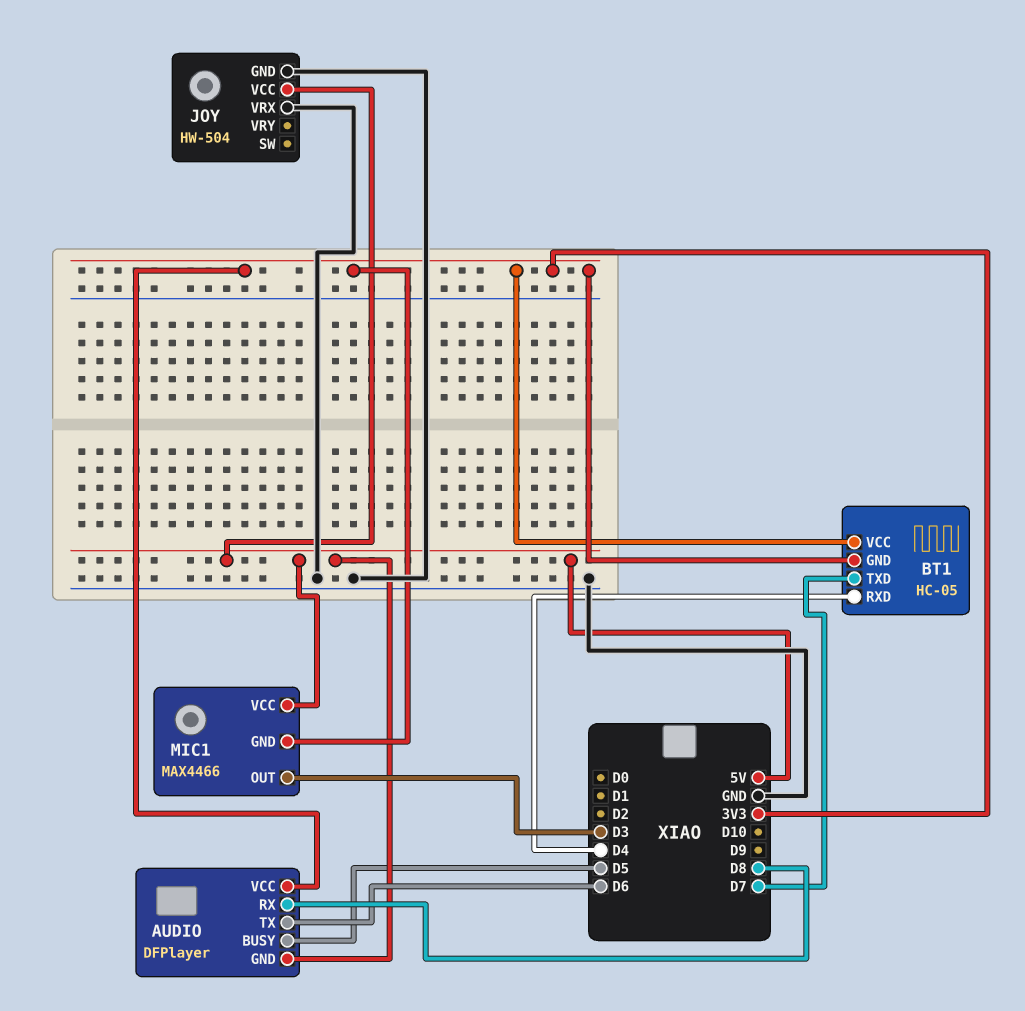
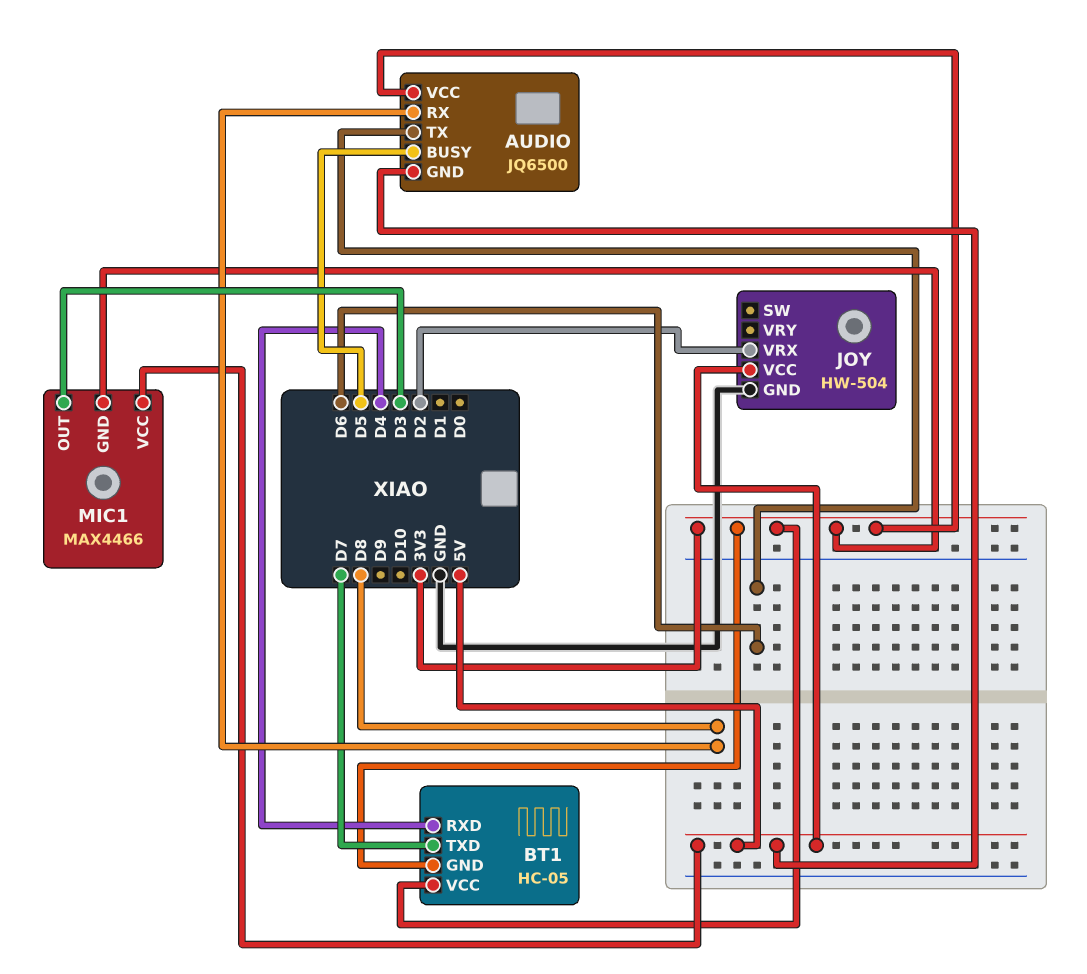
AUDIO: DFPlayer -> JQ6500
JOY pin VRX: GND -> D2

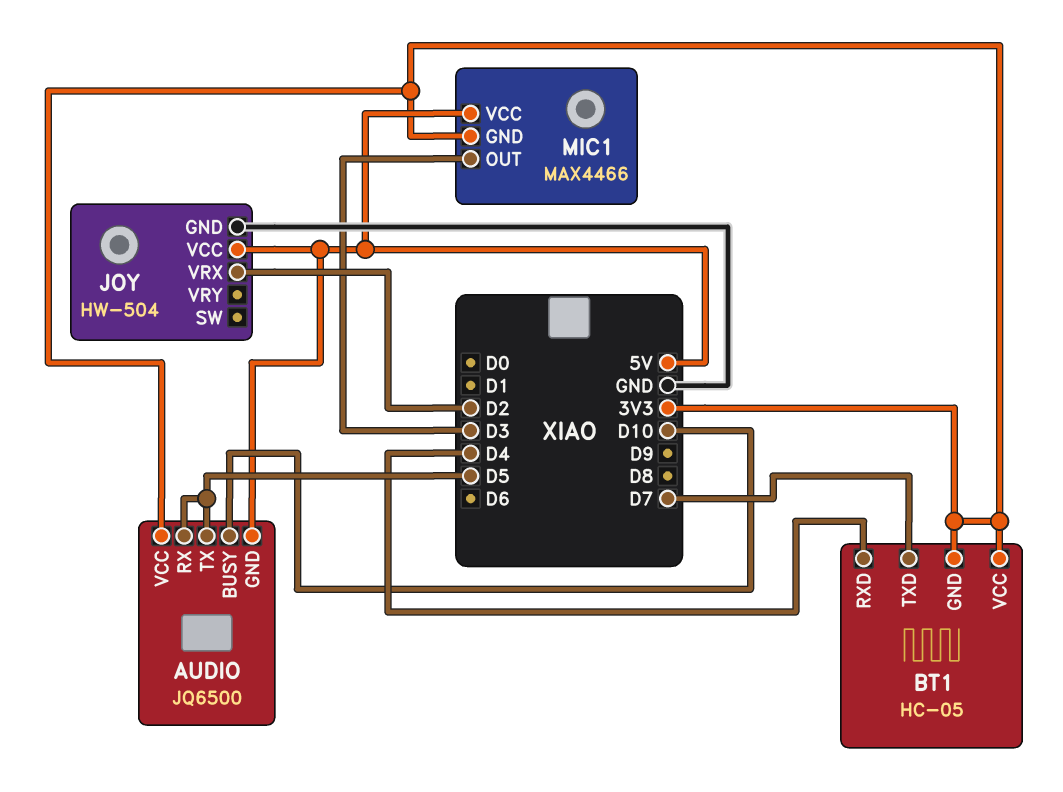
AUDIO pin BUSY: D5 -> D10
AUDIO pin RX: D8 -> D5
AUDIO pin TX: D6 -> D5

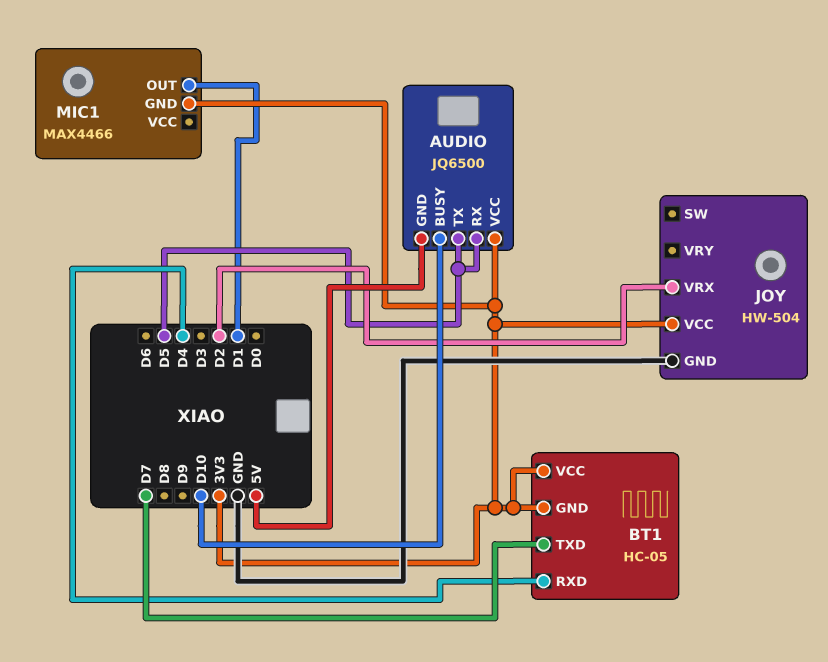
JOY pin VCC: 5V -> 3V3
MIC1 pin OUT: D3 -> D1
MIC1 pin VCC: 5V -> none

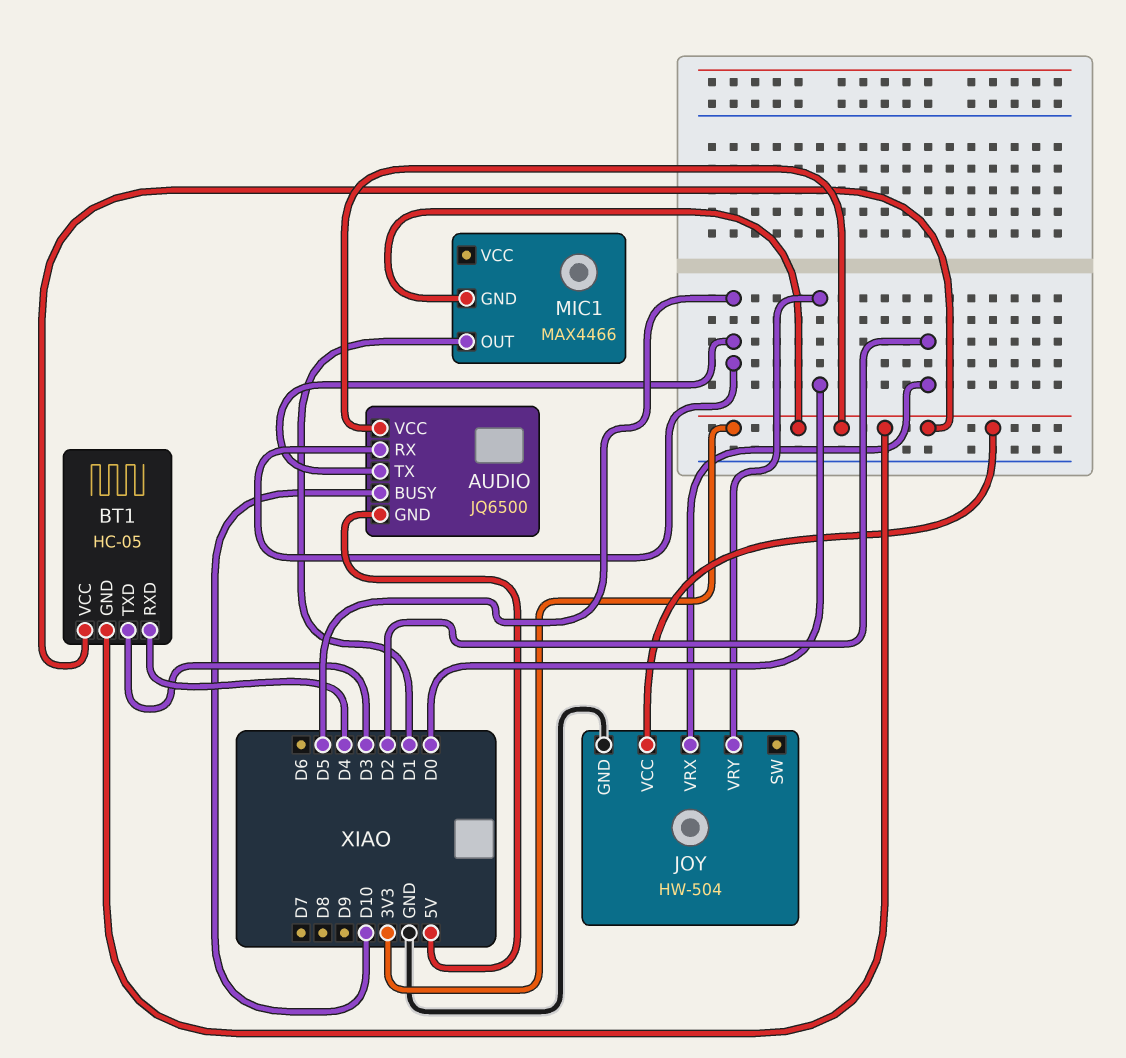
BT1 pin TXD: D7 -> D3
JOY pin VRY: none -> D0

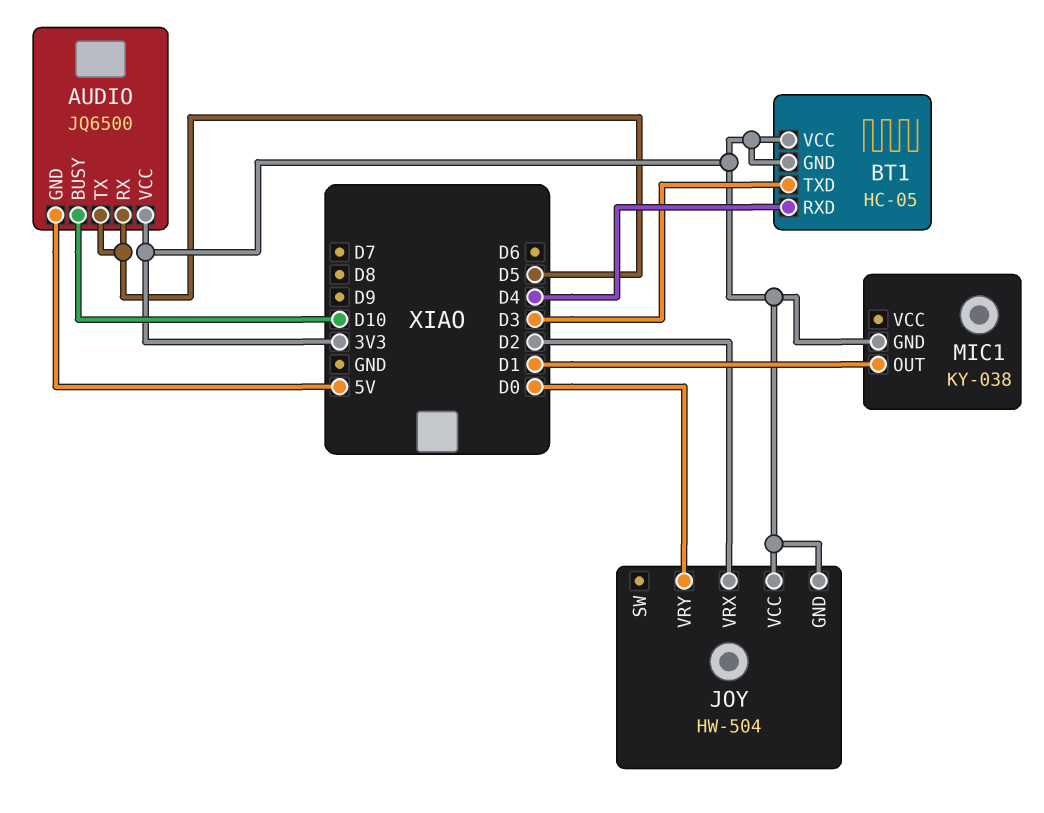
JOY pin GND: GND -> 3V3
MIC1: MAX4466 -> KY-038

